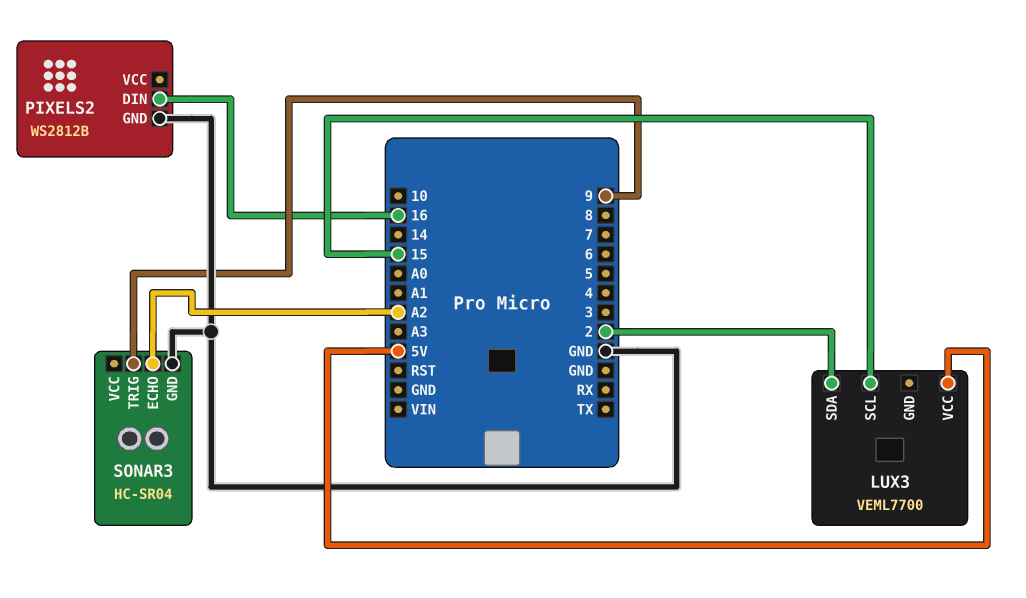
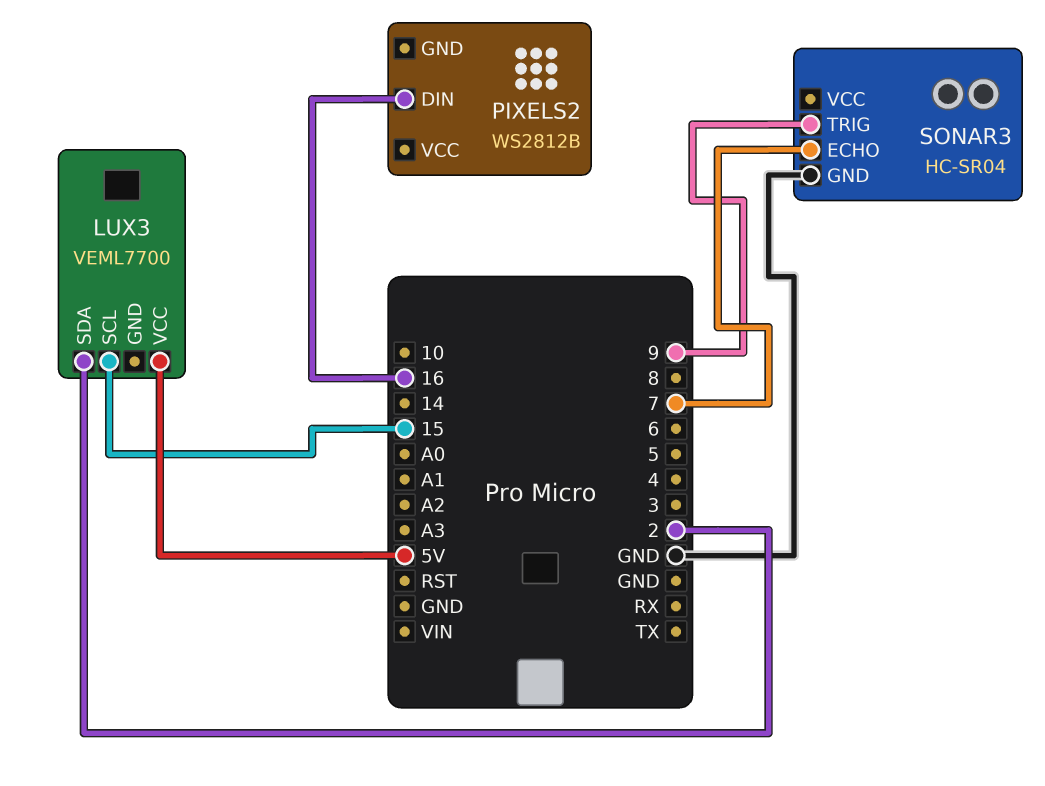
PIXELS2 pin GND: GND -> none
SONAR3 pin ECHO: A2 -> 7

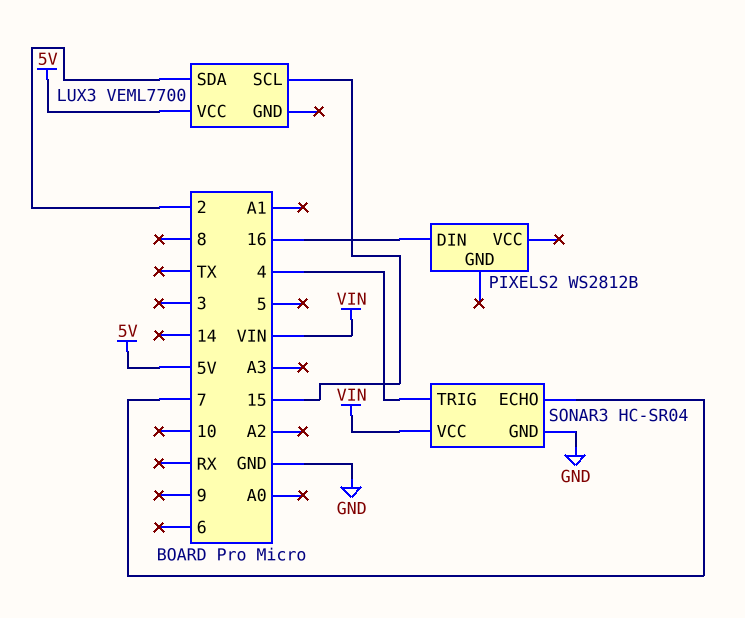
SONAR3 pin TRIG: 9 -> 4
SONAR3 pin VCC: none -> VIN

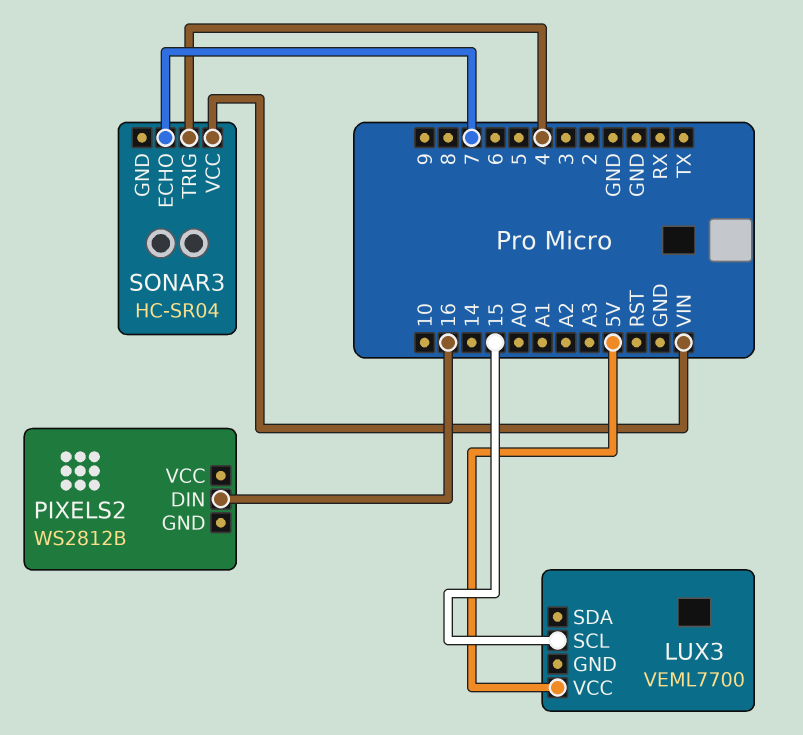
LUX3 pin SDA: 2 -> none
SONAR3 pin GND: GND -> none

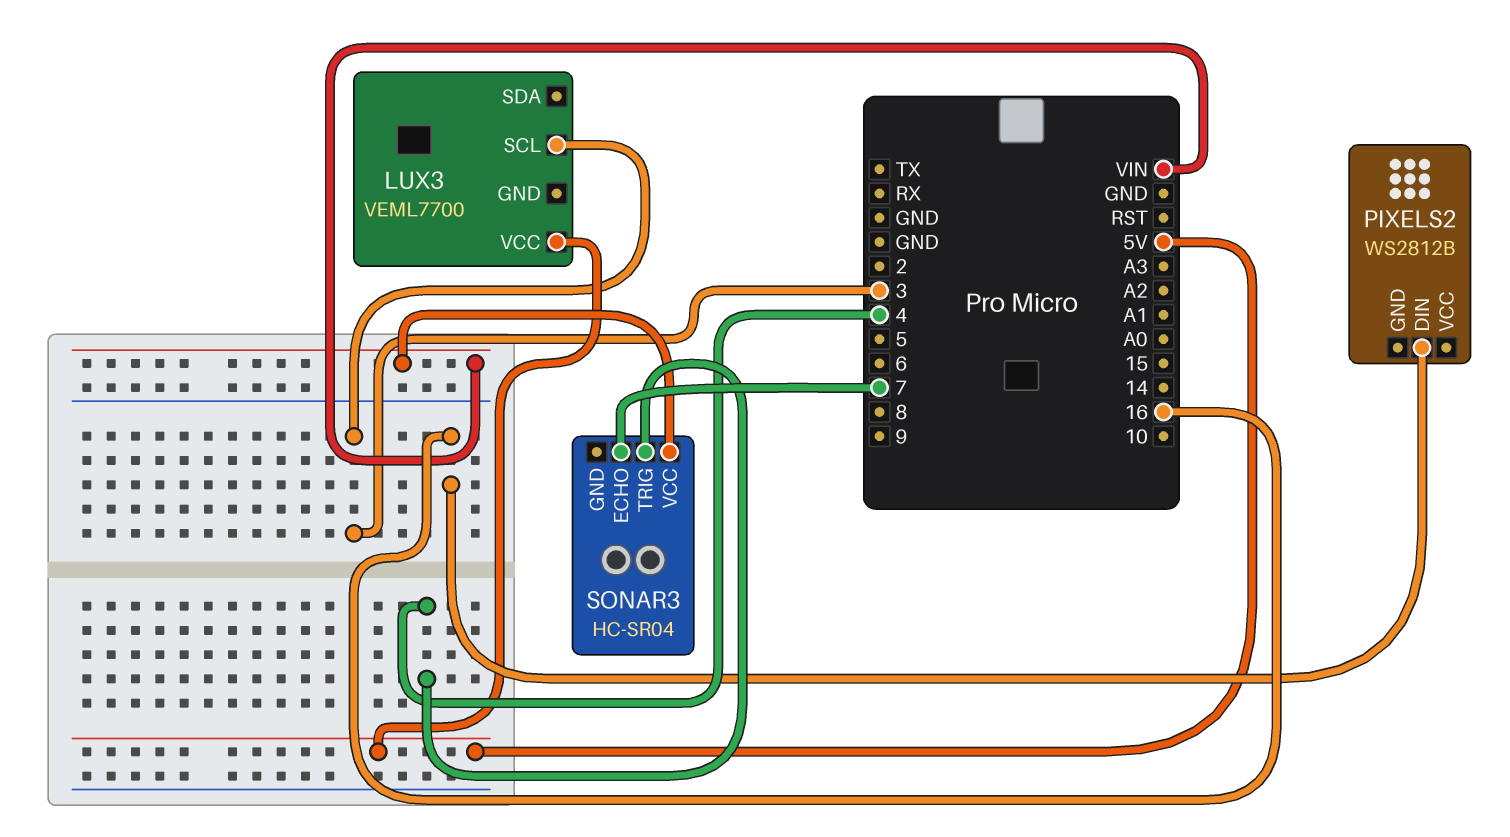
LUX3 pin SCL: 15 -> 3

